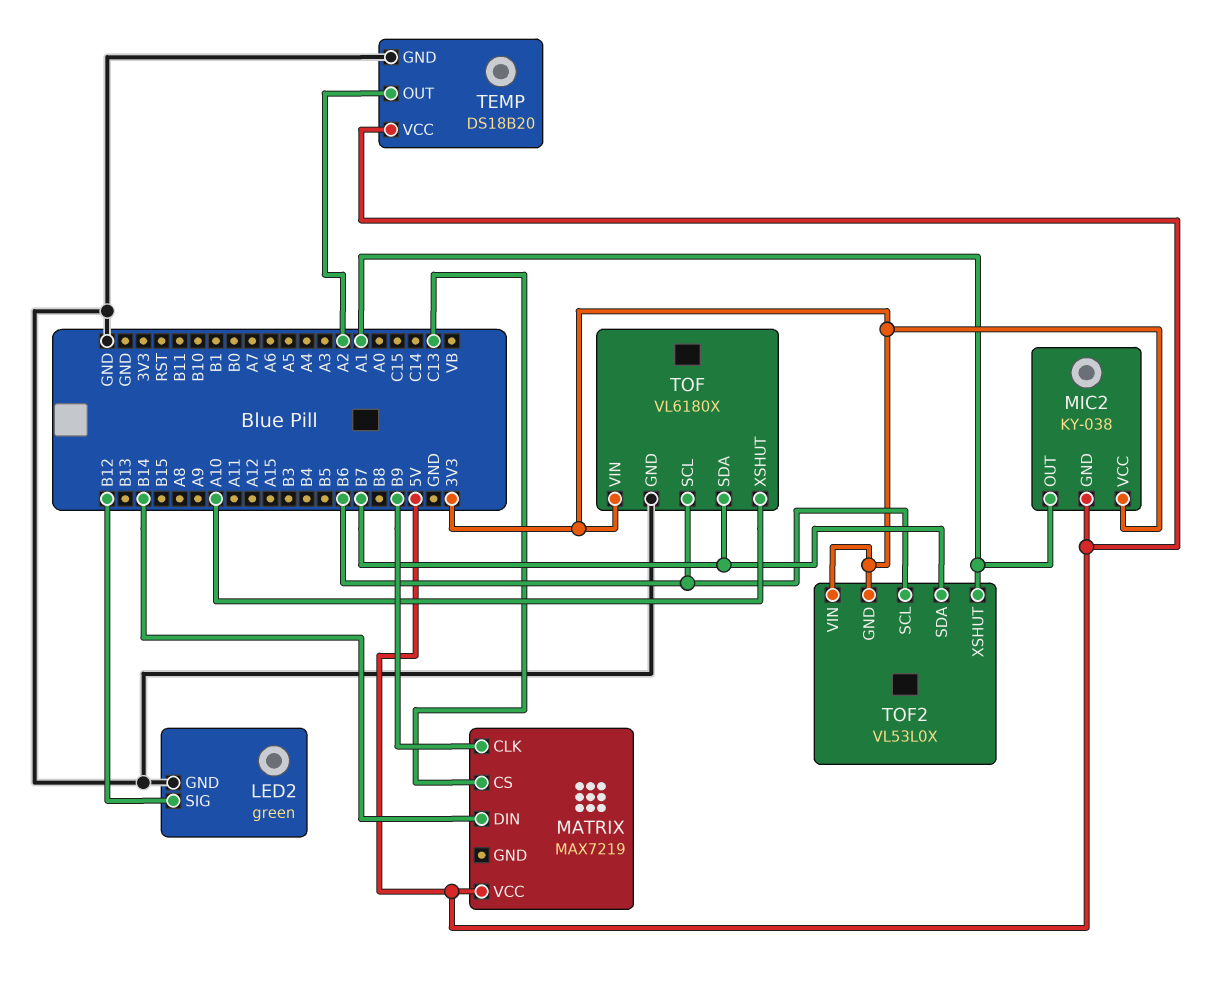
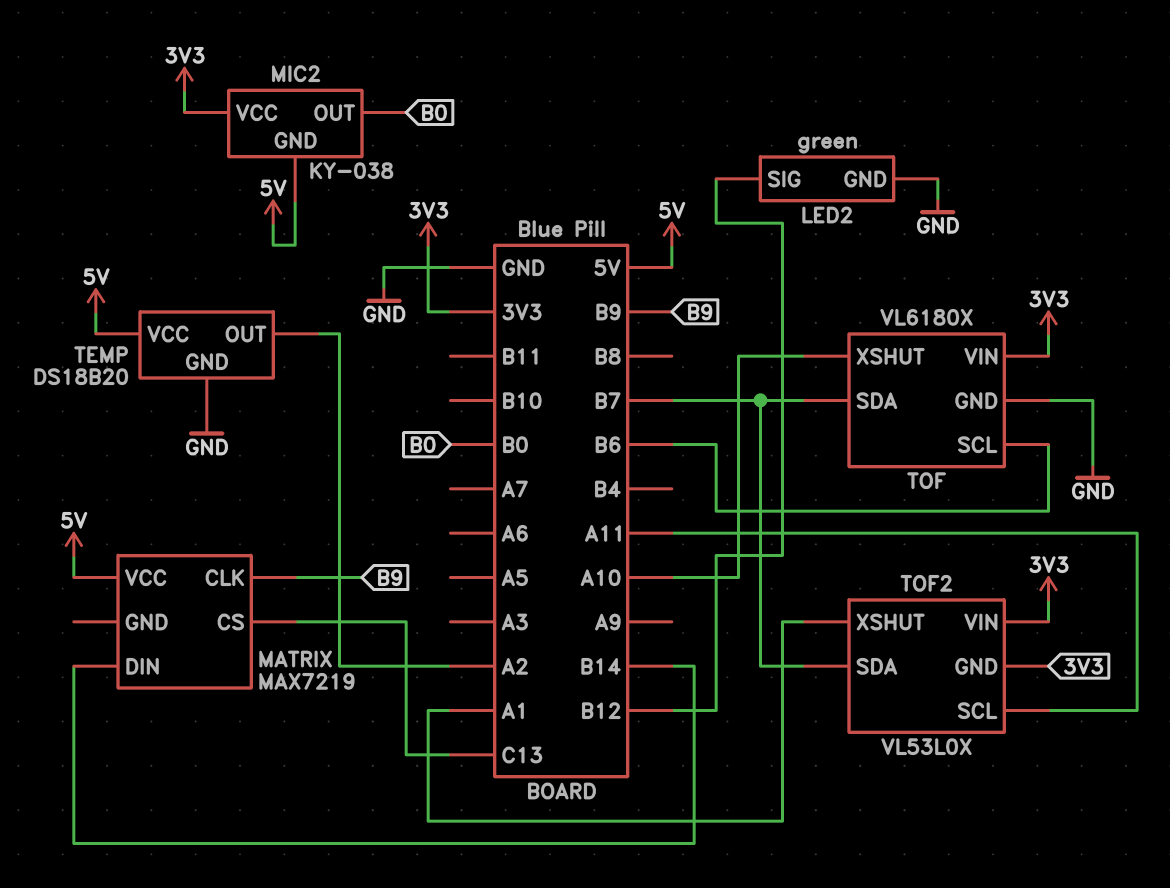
MIC2 pin OUT: A1 -> B0
TOF2 pin SCL: B6 -> A11

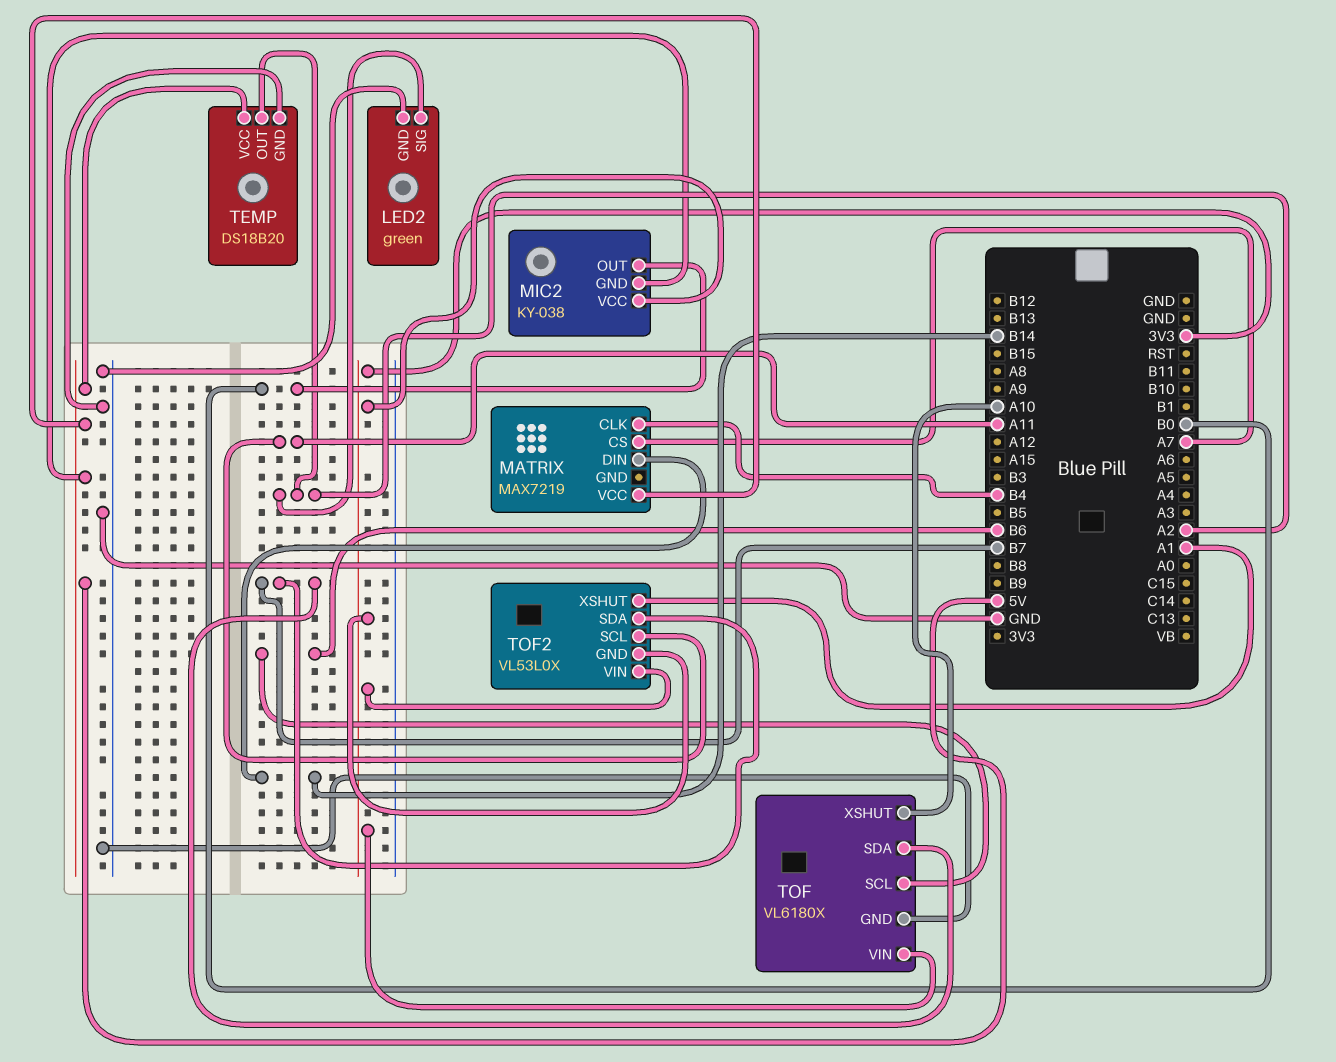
LED2 pin SIG: B12 -> A2
MATRIX pin CLK: B9 -> B4
MATRIX pin CS: C13 -> A7

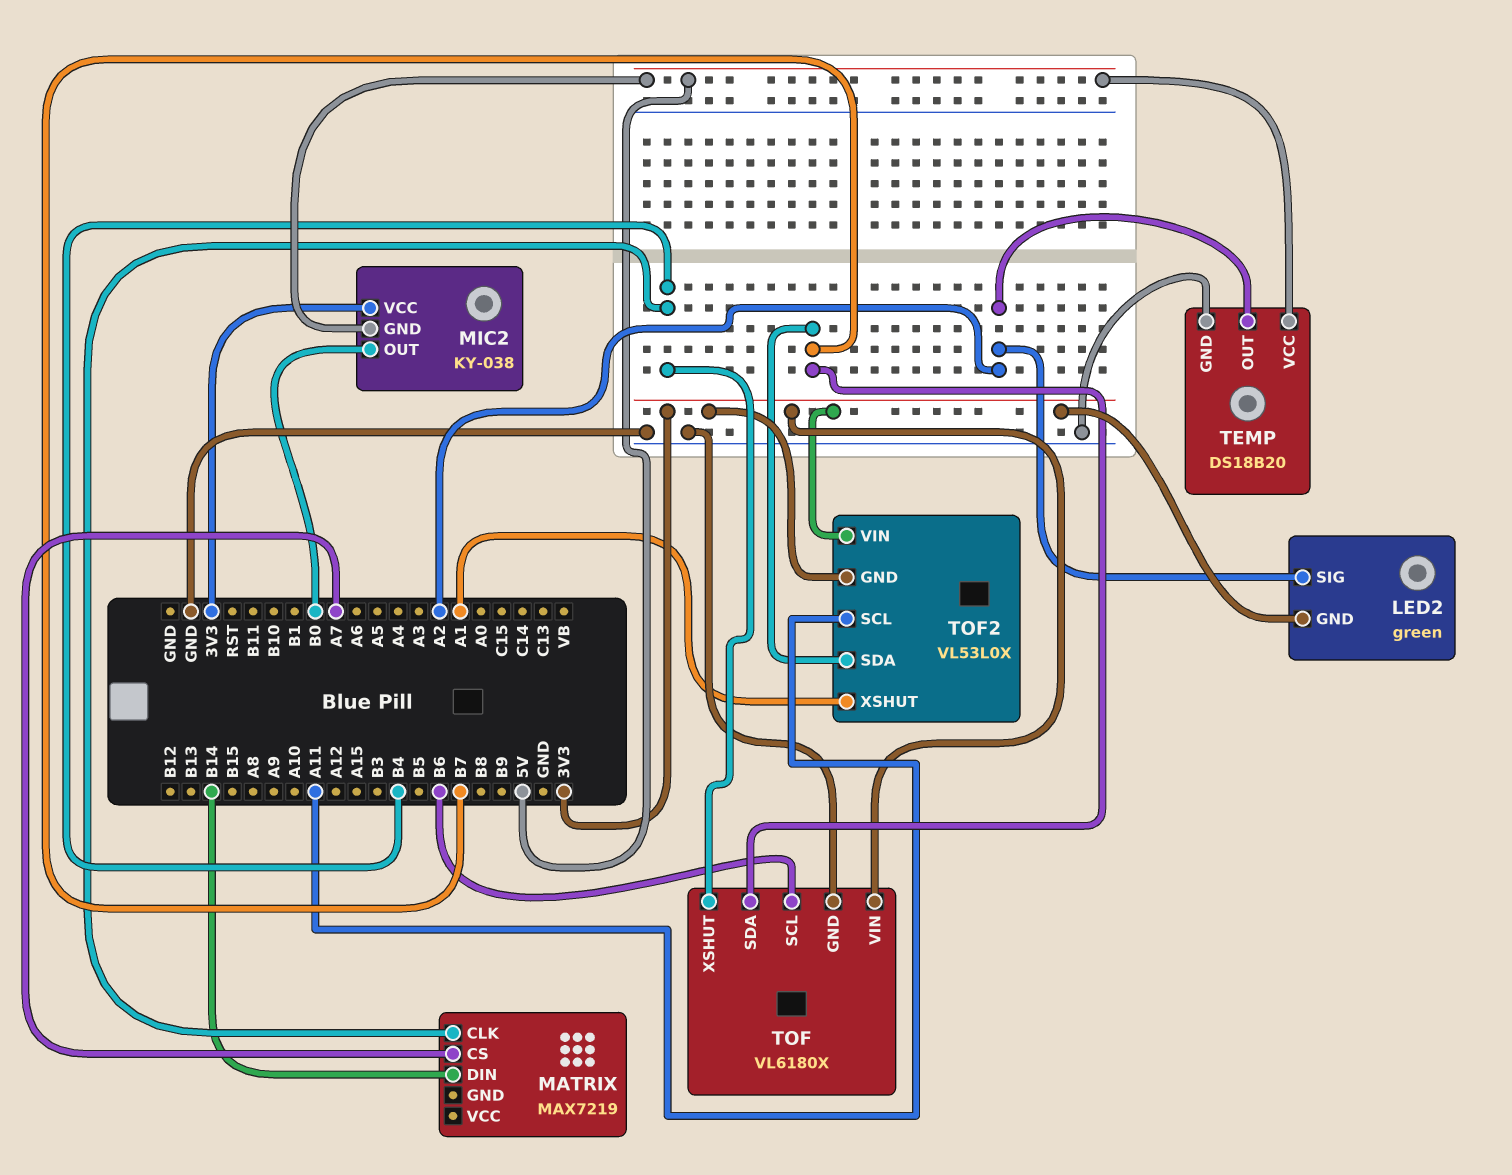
LED2 pin GND: GND -> 3V3
MATRIX pin VCC: 5V -> none
TOF pin XSHUT: A10 -> B4

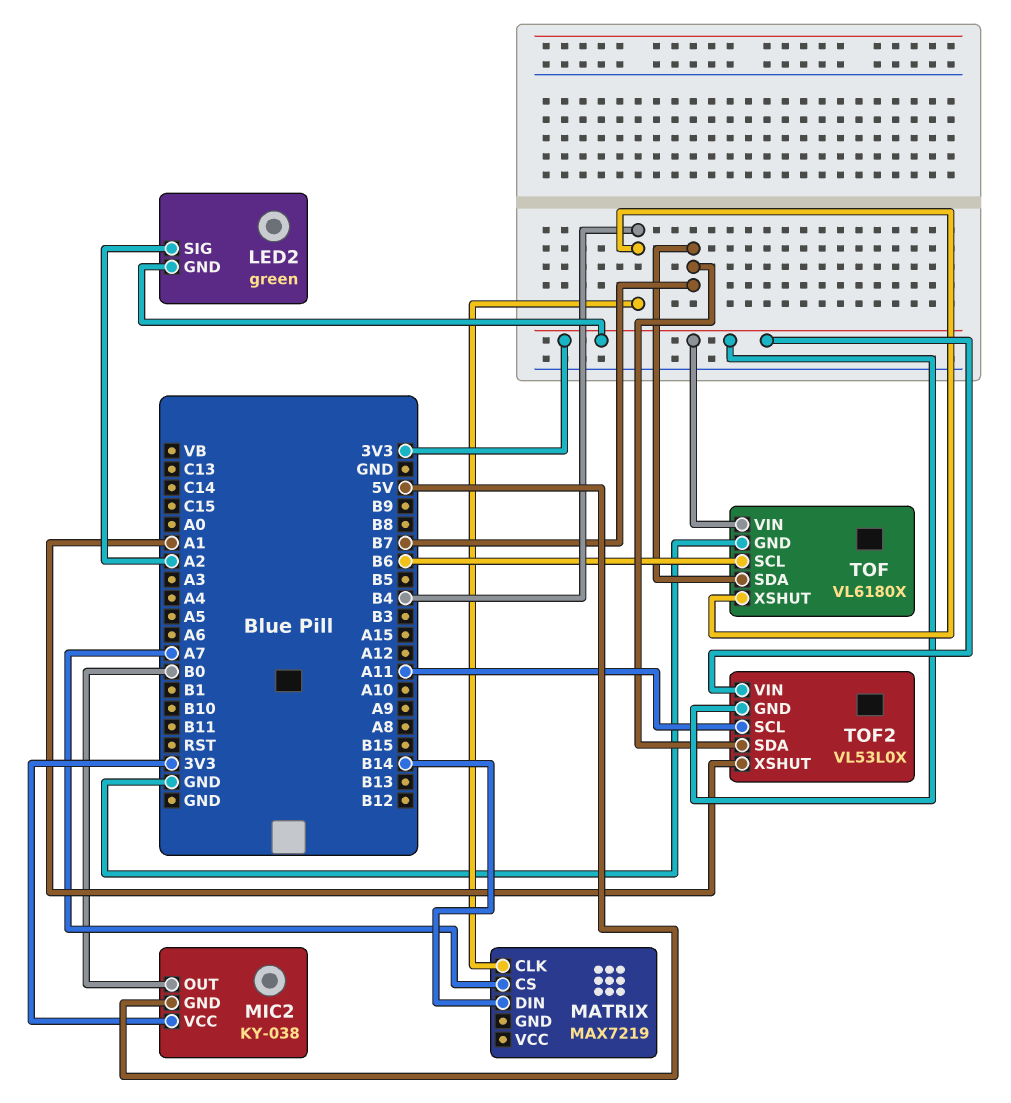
TEMP: DS18B20 -> none
TEMP pin GND: GND -> none
TEMP pin OUT: A2 -> none
TEMP pin VCC: 5V -> none

